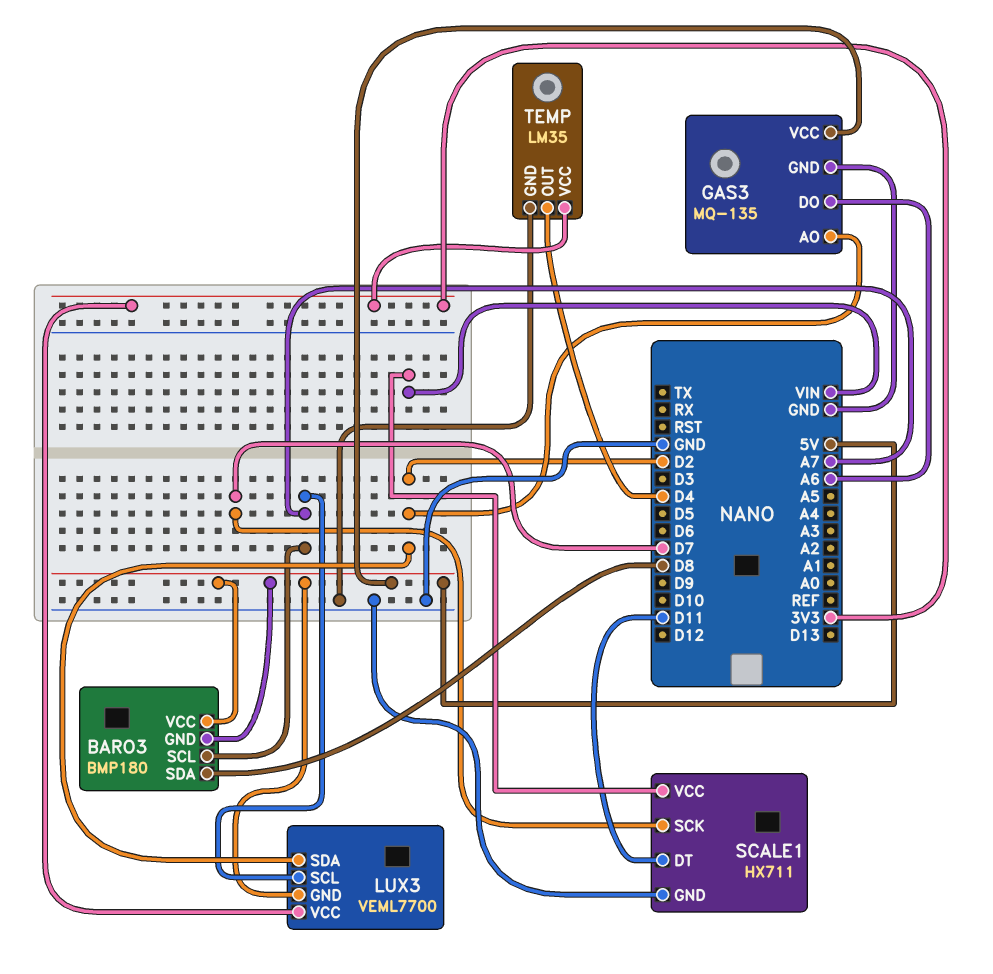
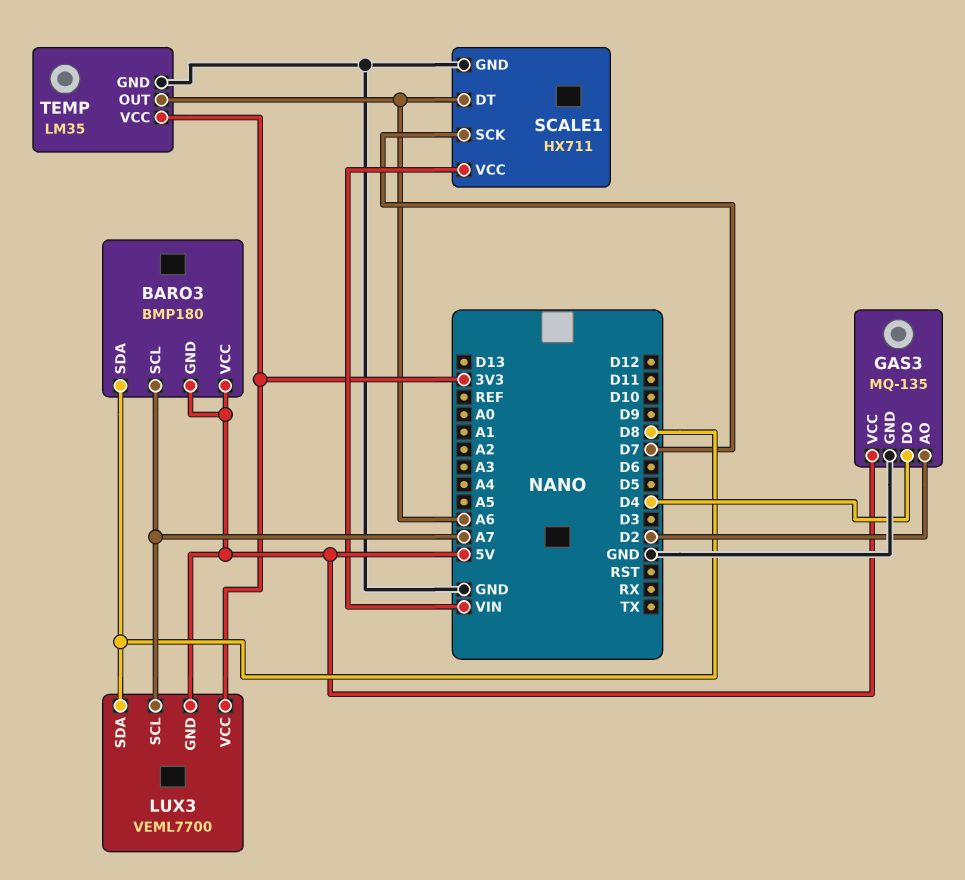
GAS3 pin DO: A6 -> D4
LUX3 pin SDA: D2 -> D8
SCALE1 pin DT: D11 -> A6
TEMP pin OUT: D4 -> A6

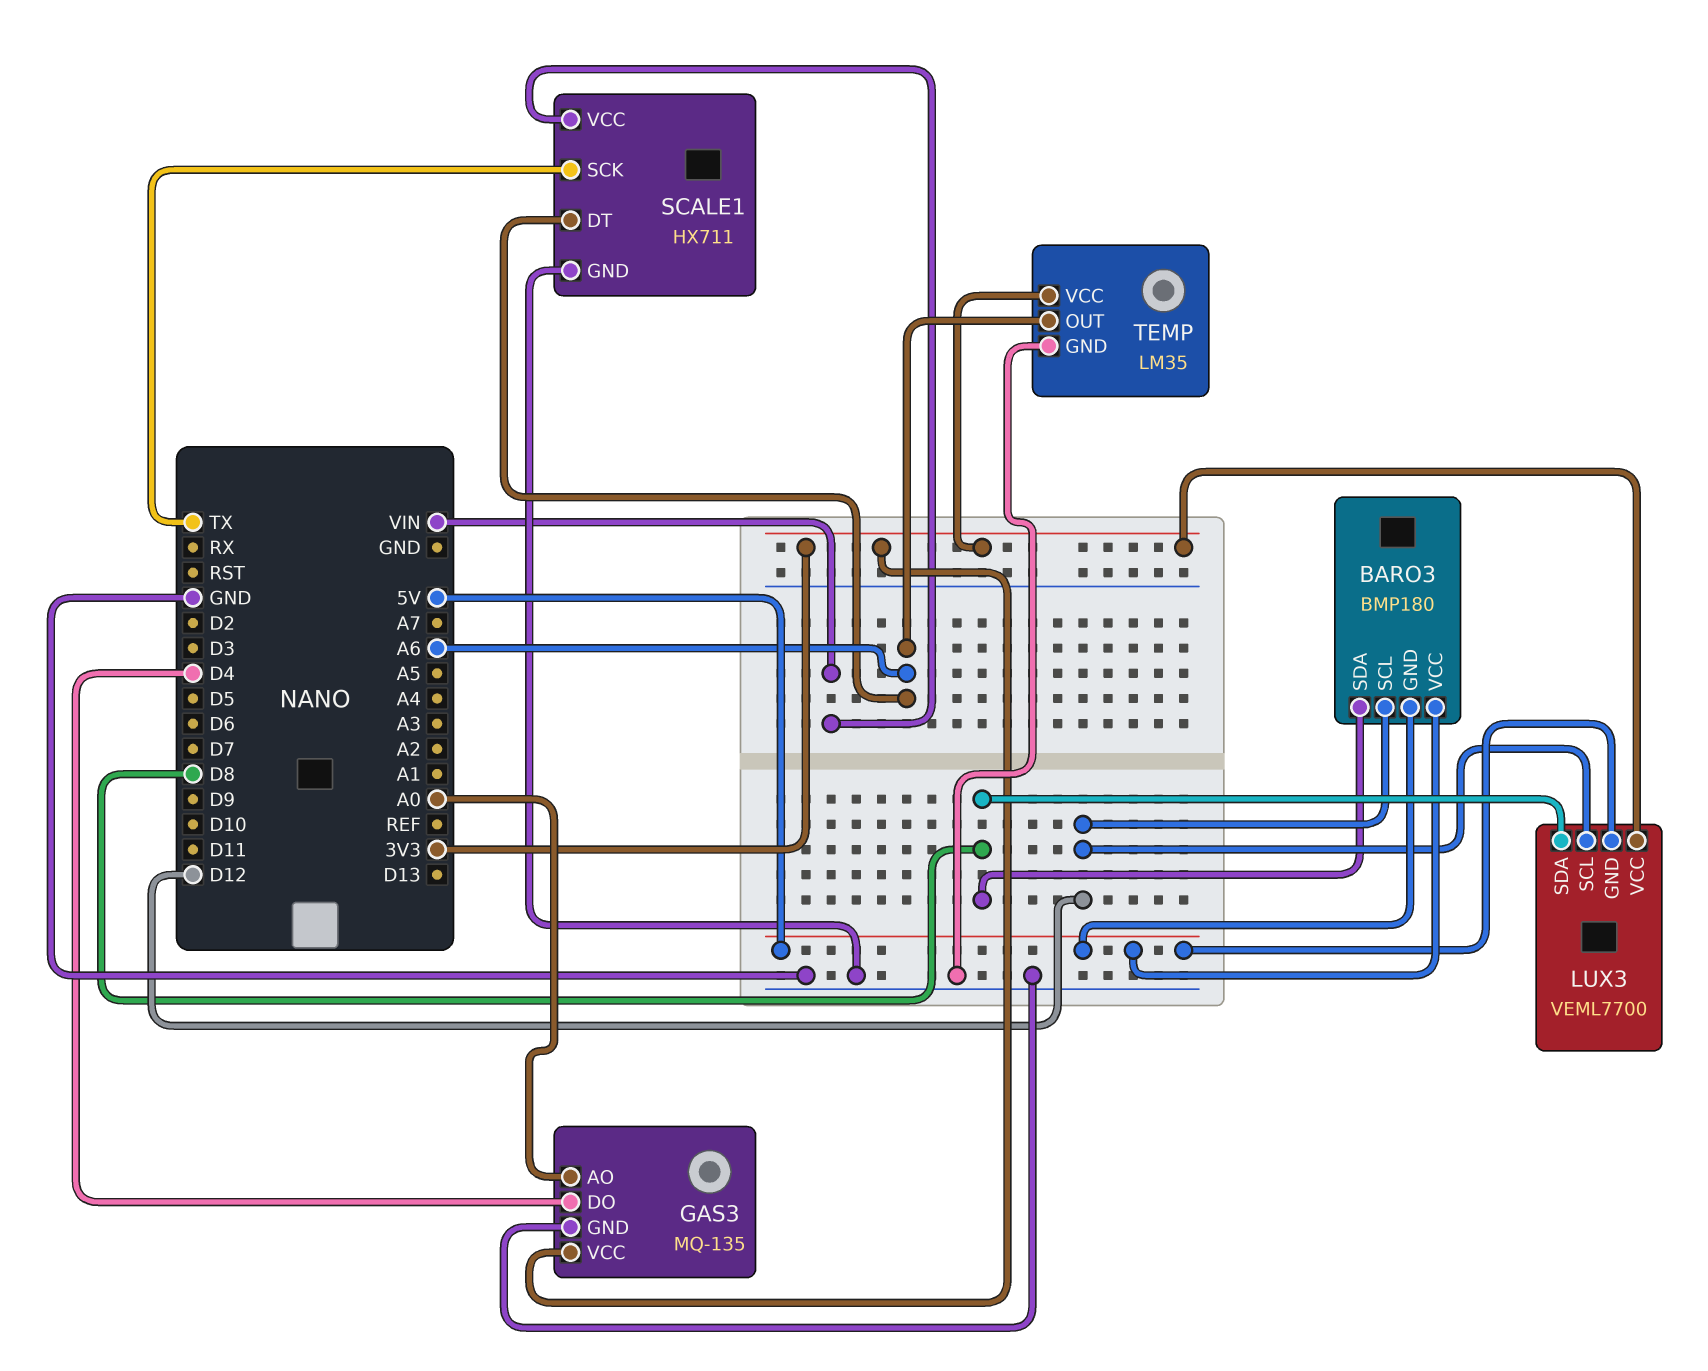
BARO3 pin SCL: A7 -> D12
GAS3 pin AO: D2 -> A0
GAS3 pin VCC: 5V -> 3V3
LUX3 pin SCL: A7 -> D12
SCALE1 pin SCK: D7 -> TX

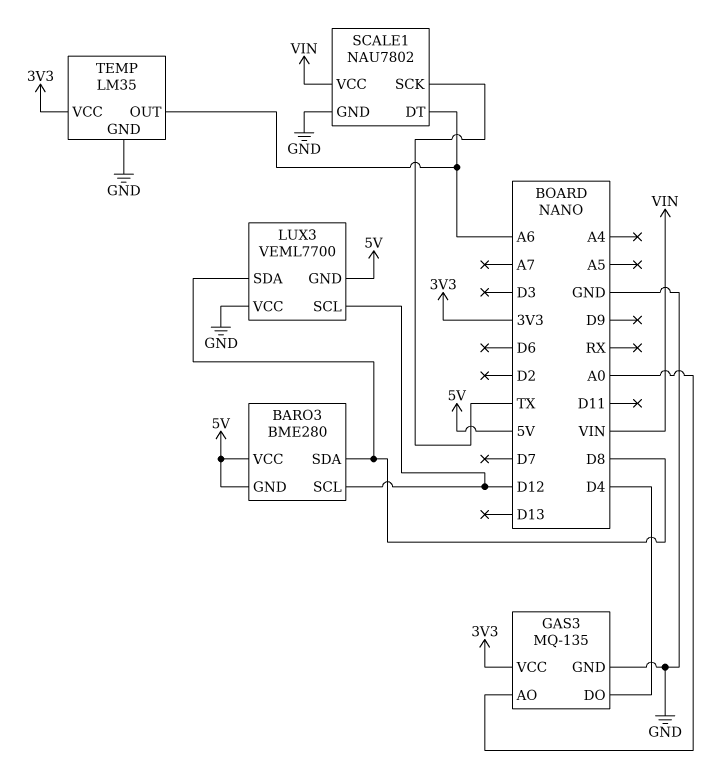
BARO3: BMP180 -> BME280
LUX3 pin VCC: 3V3 -> GND
SCALE1: HX711 -> NAU7802

